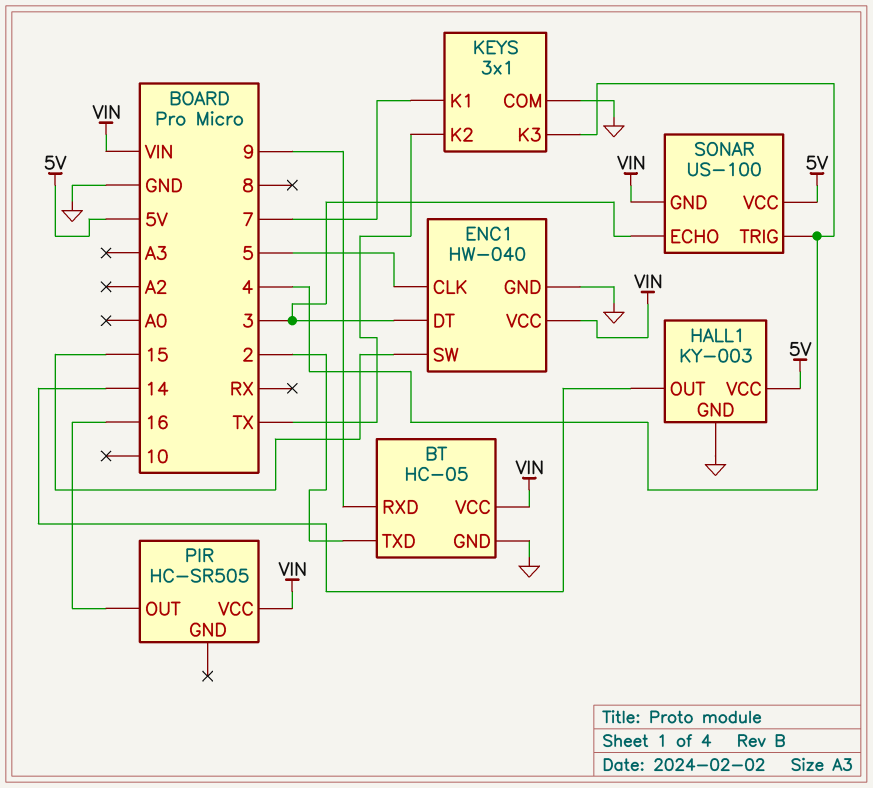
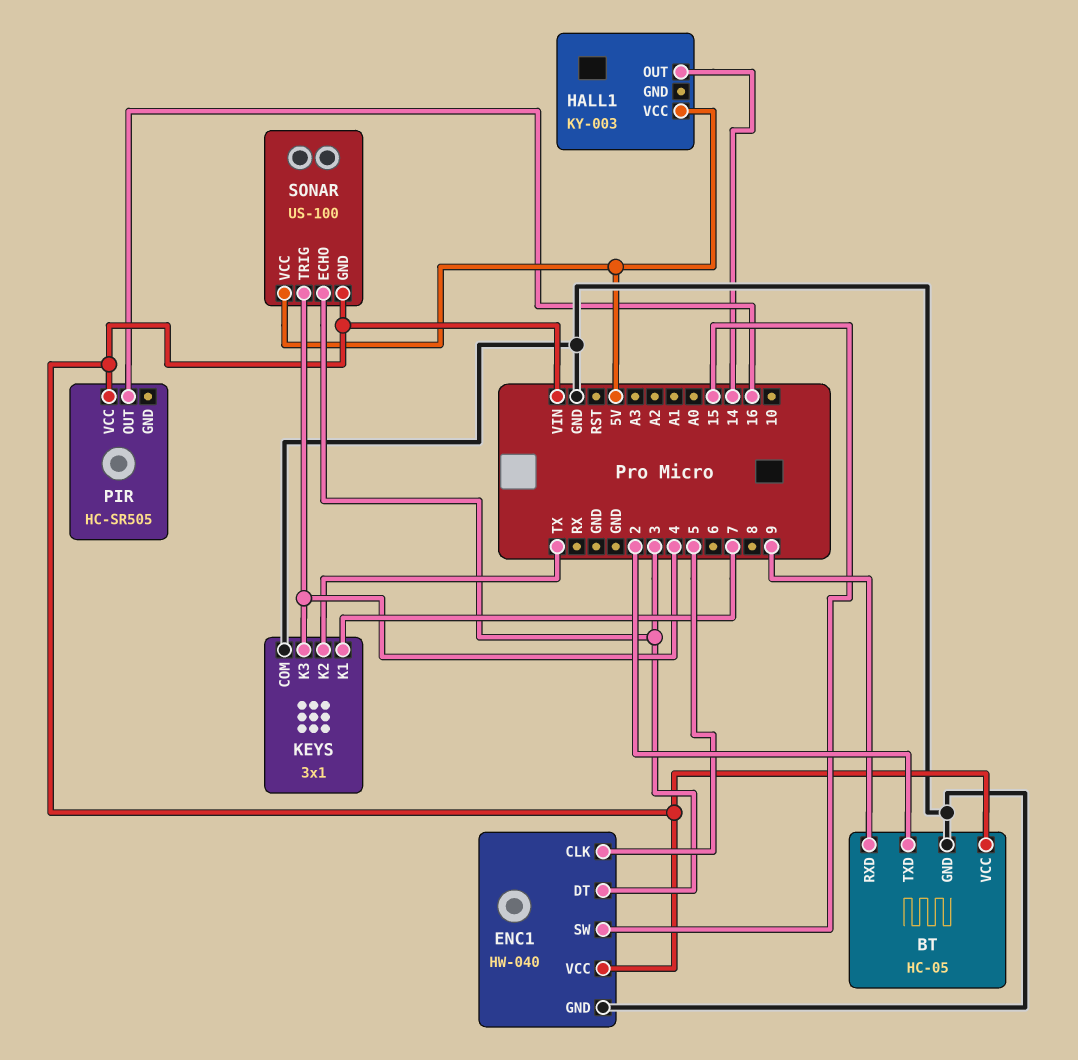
HALL1 pin GND: GND -> none

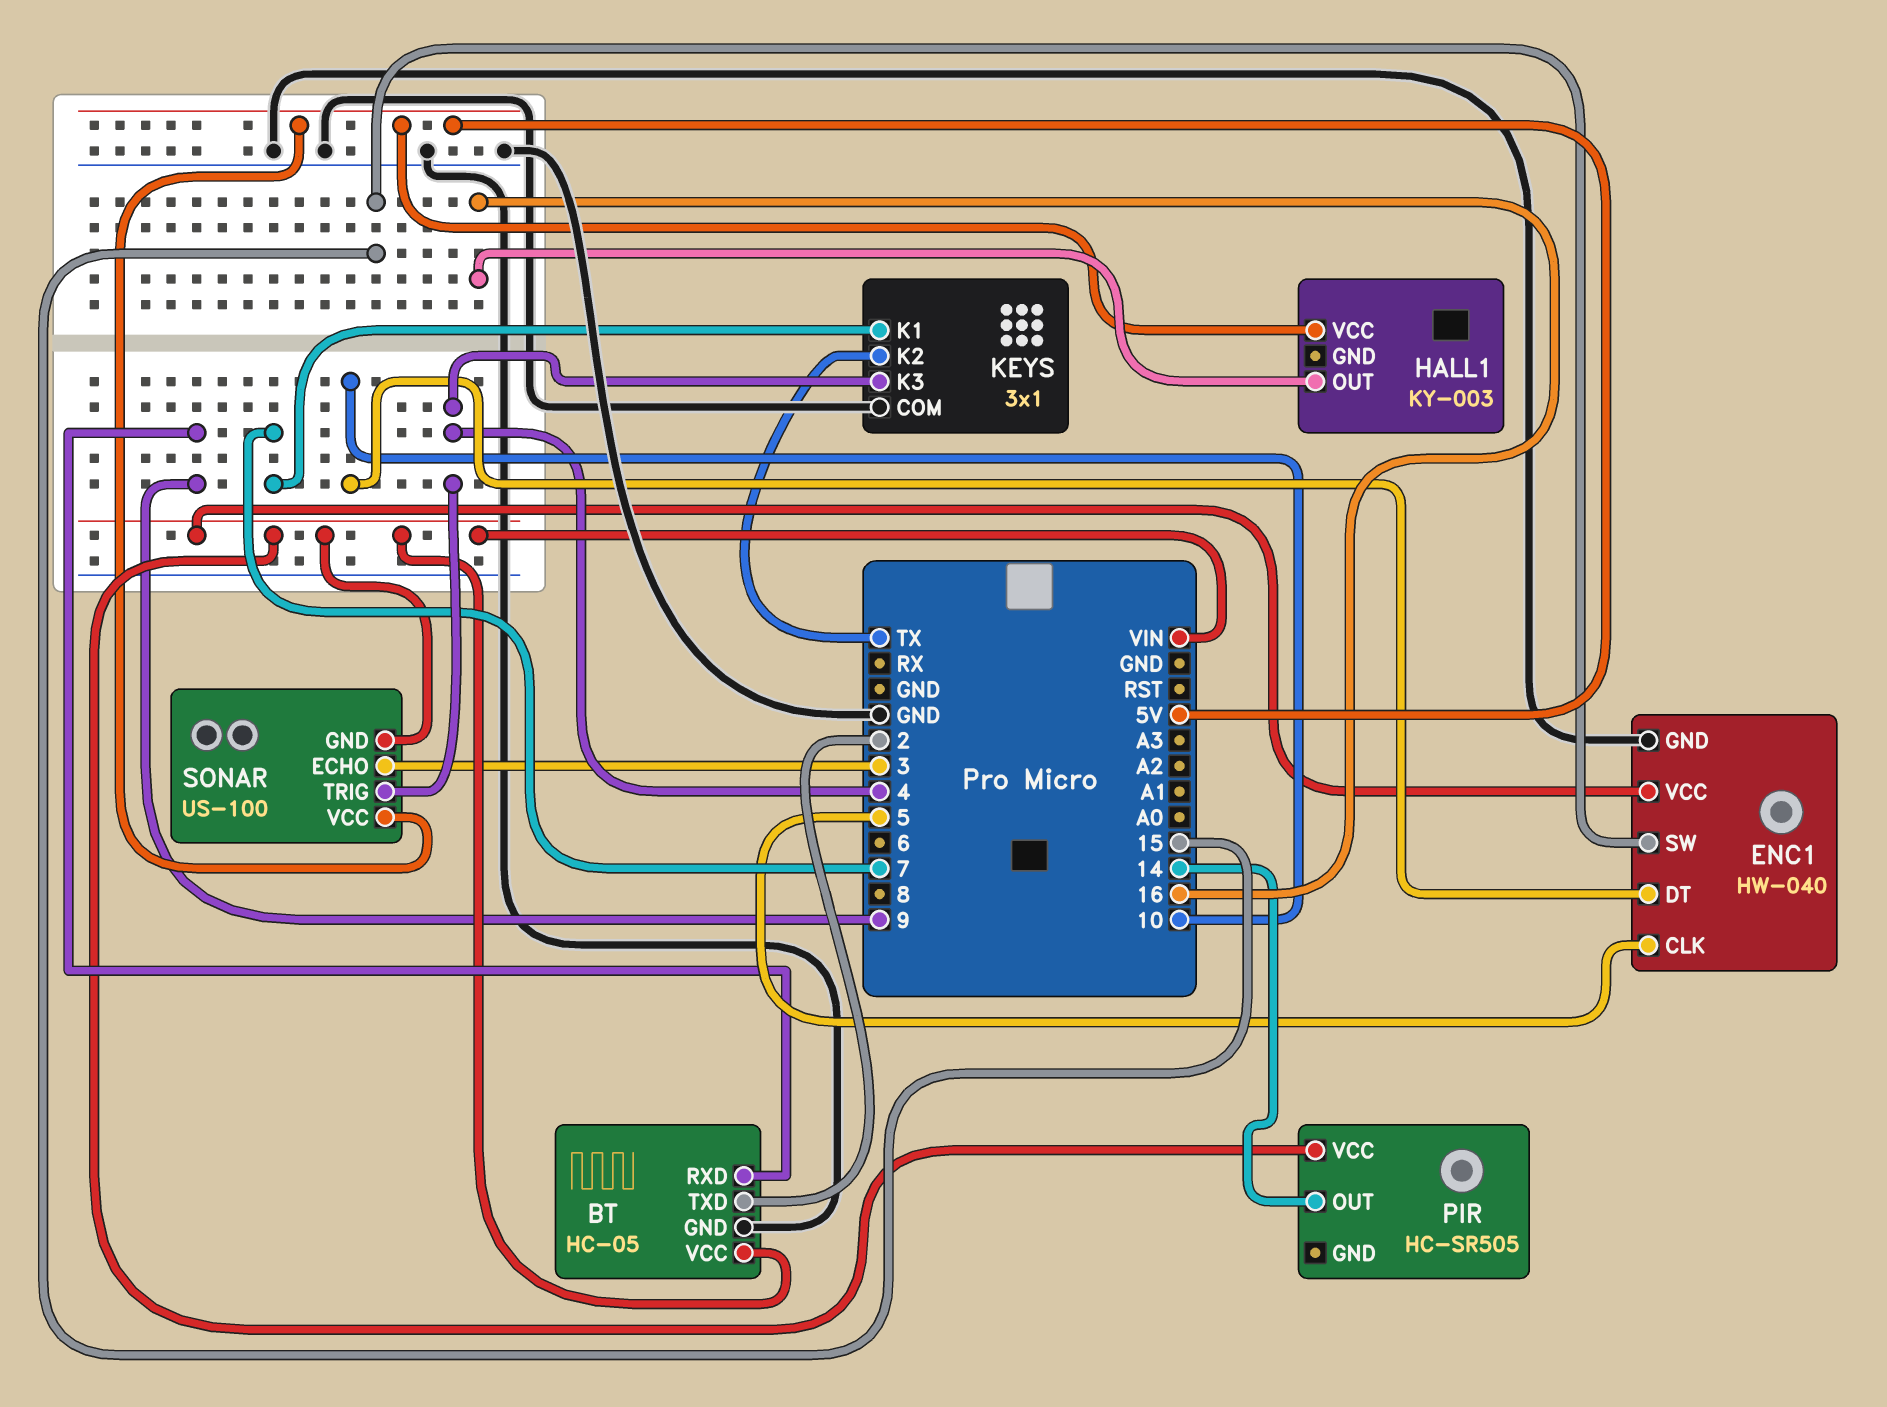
ENC1 pin DT: 3 -> 10
HALL1 pin OUT: 14 -> 16
PIR pin OUT: 16 -> 14

